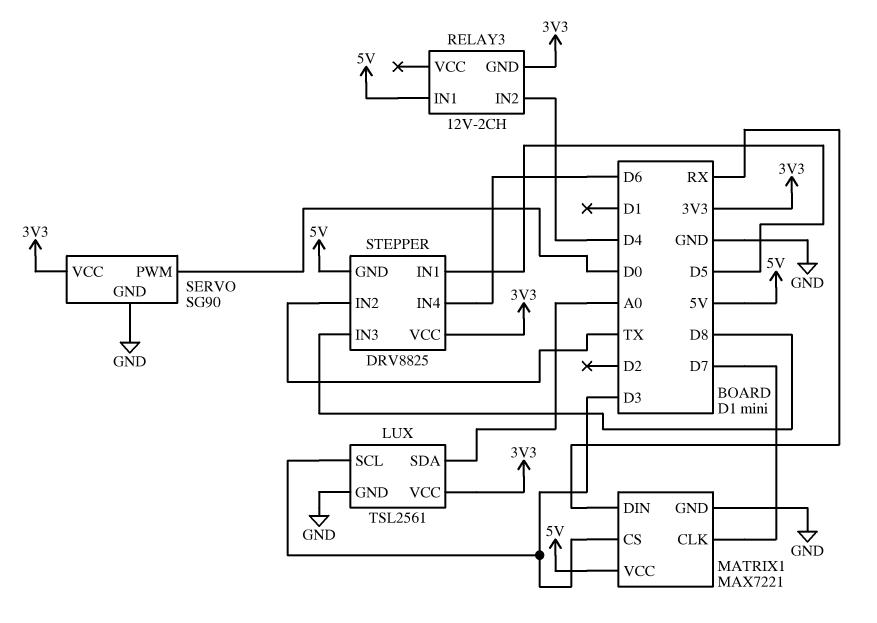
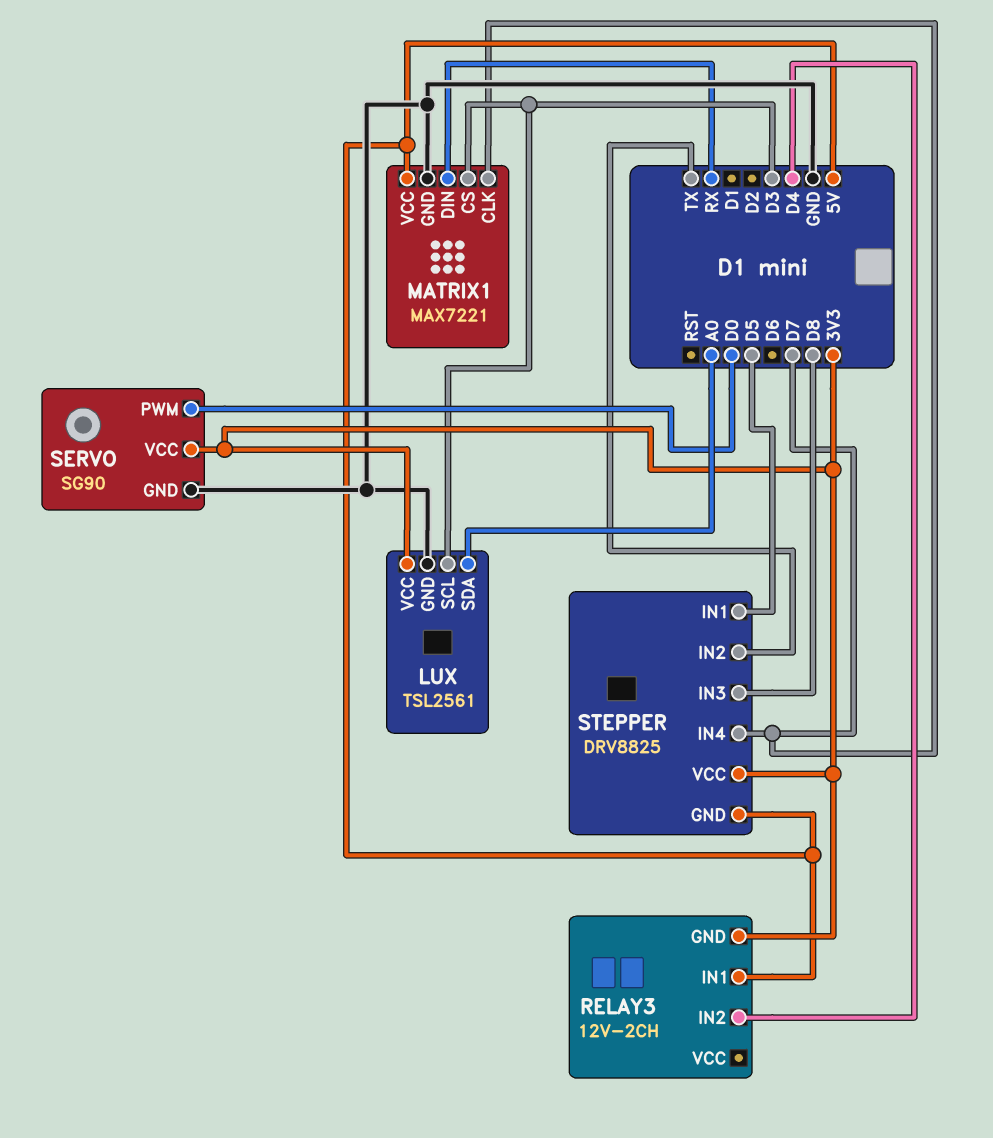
STEPPER pin IN4: D6 -> D7

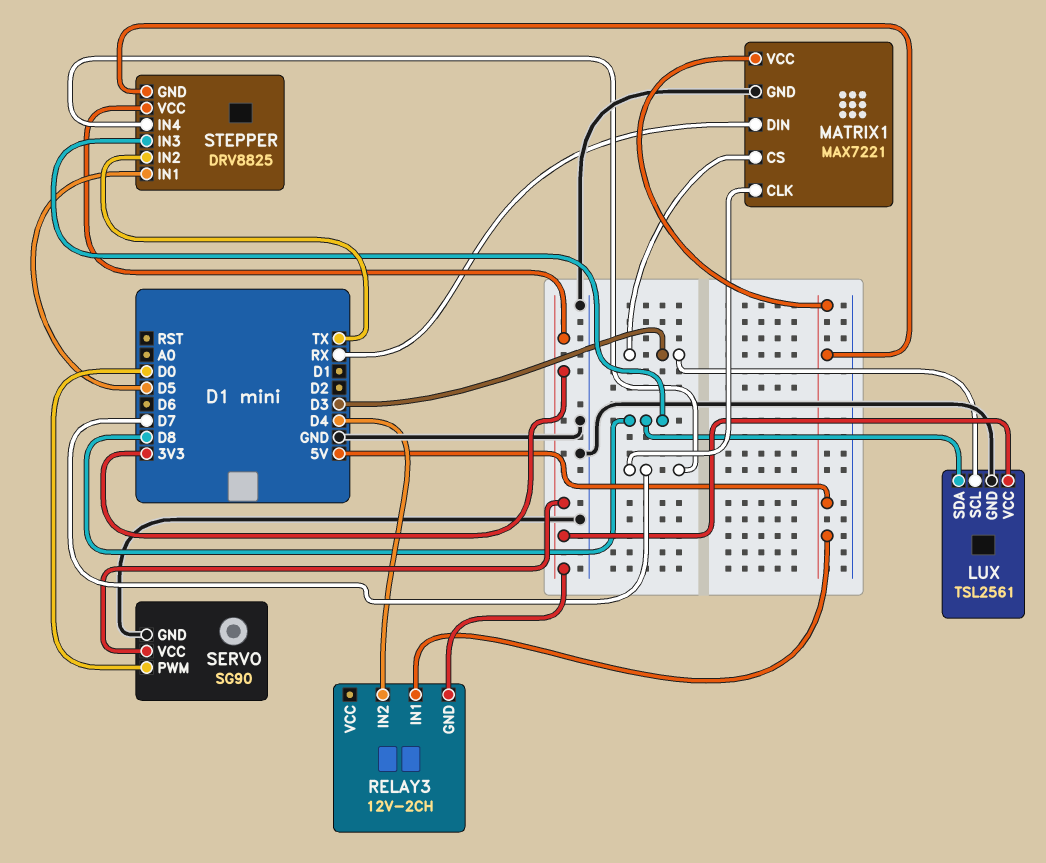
LUX pin SDA: A0 -> D8

